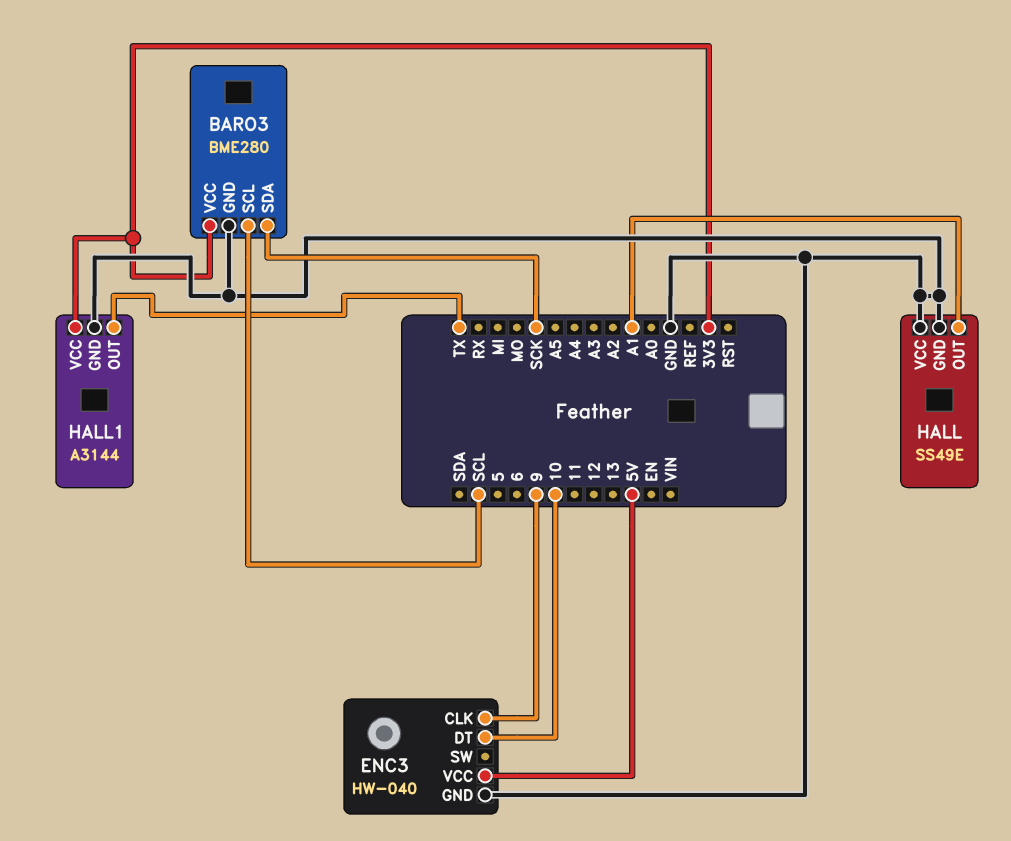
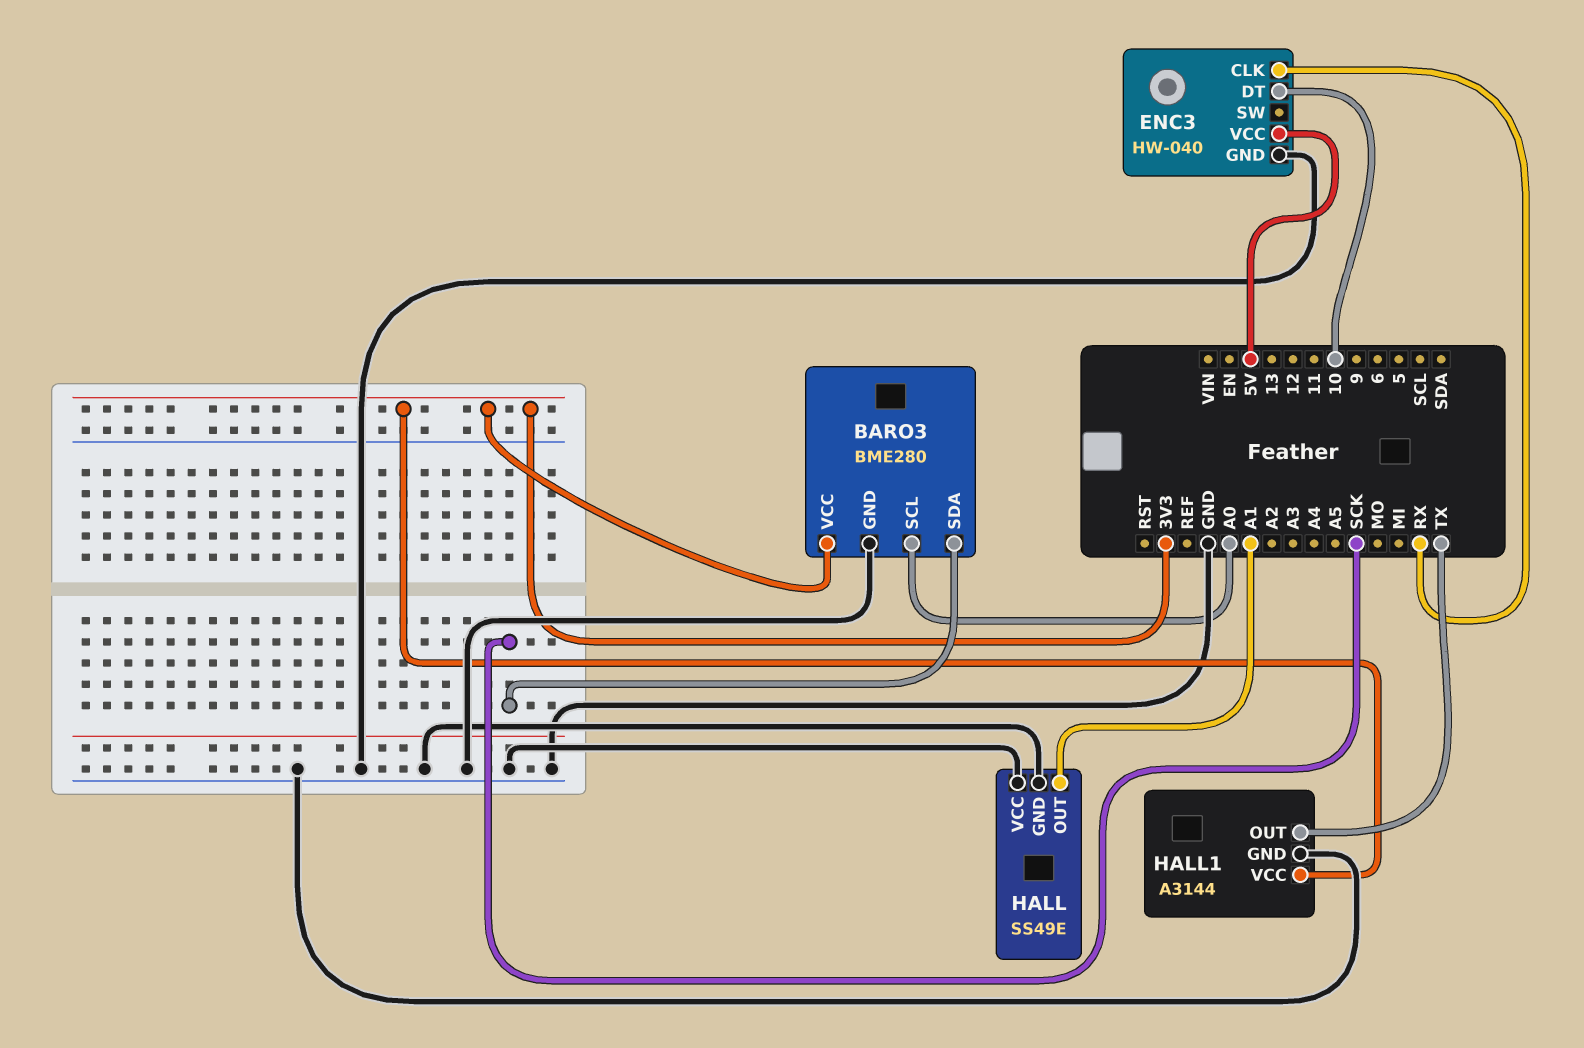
BARO3 pin SCL: SCL -> A0
ENC3 pin CLK: 9 -> RX

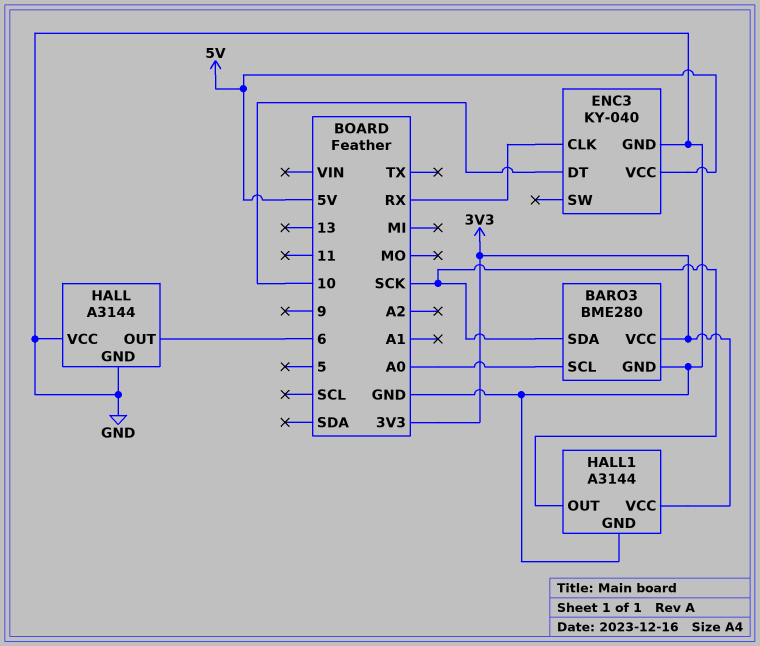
ENC3: HW-040 -> KY-040
HALL: SS49E -> A3144
HALL pin OUT: A1 -> 6
HALL1 pin OUT: TX -> SCK

